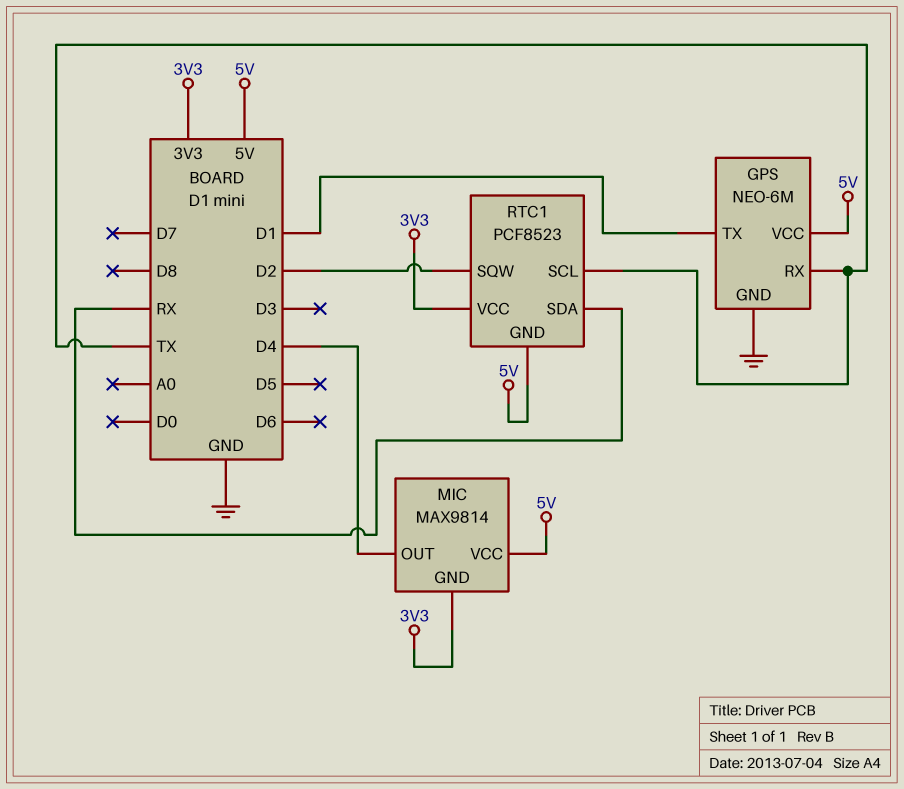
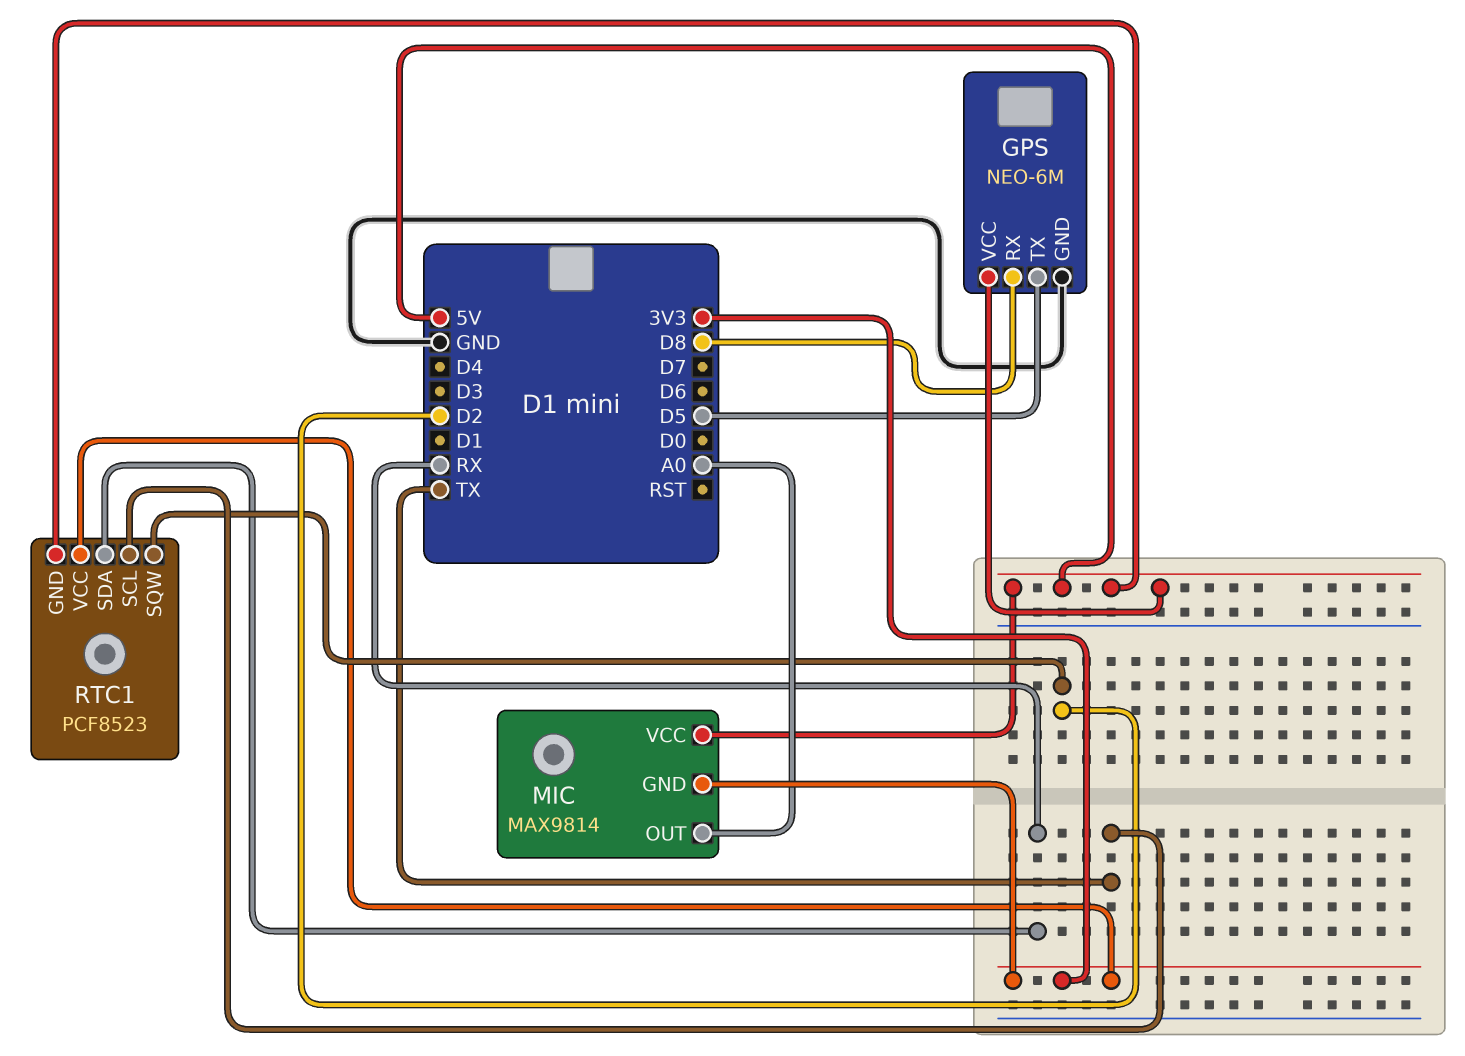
GPS pin RX: TX -> D8
GPS pin TX: D1 -> D5
MIC pin OUT: D4 -> A0

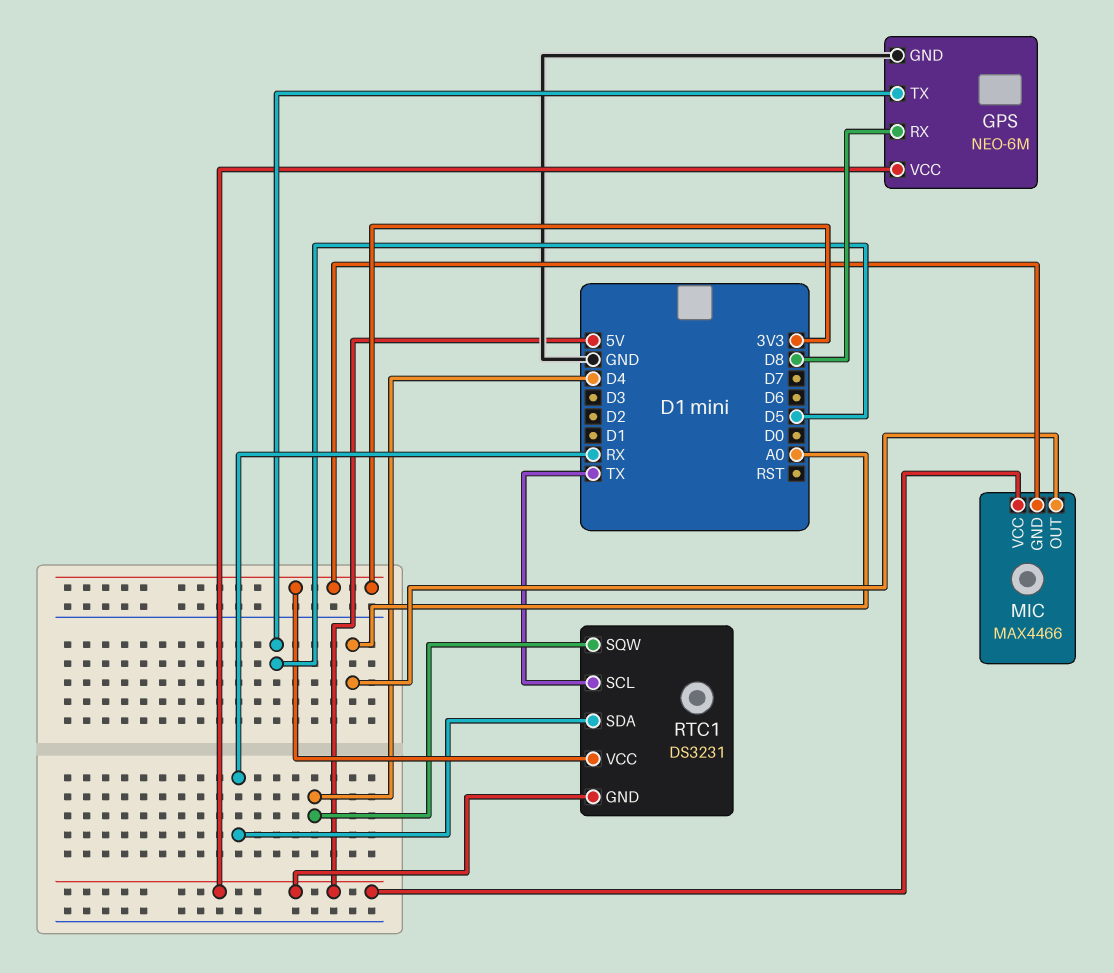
MIC: MAX9814 -> MAX4466
RTC1: PCF8523 -> DS3231
RTC1 pin SQW: D2 -> D4

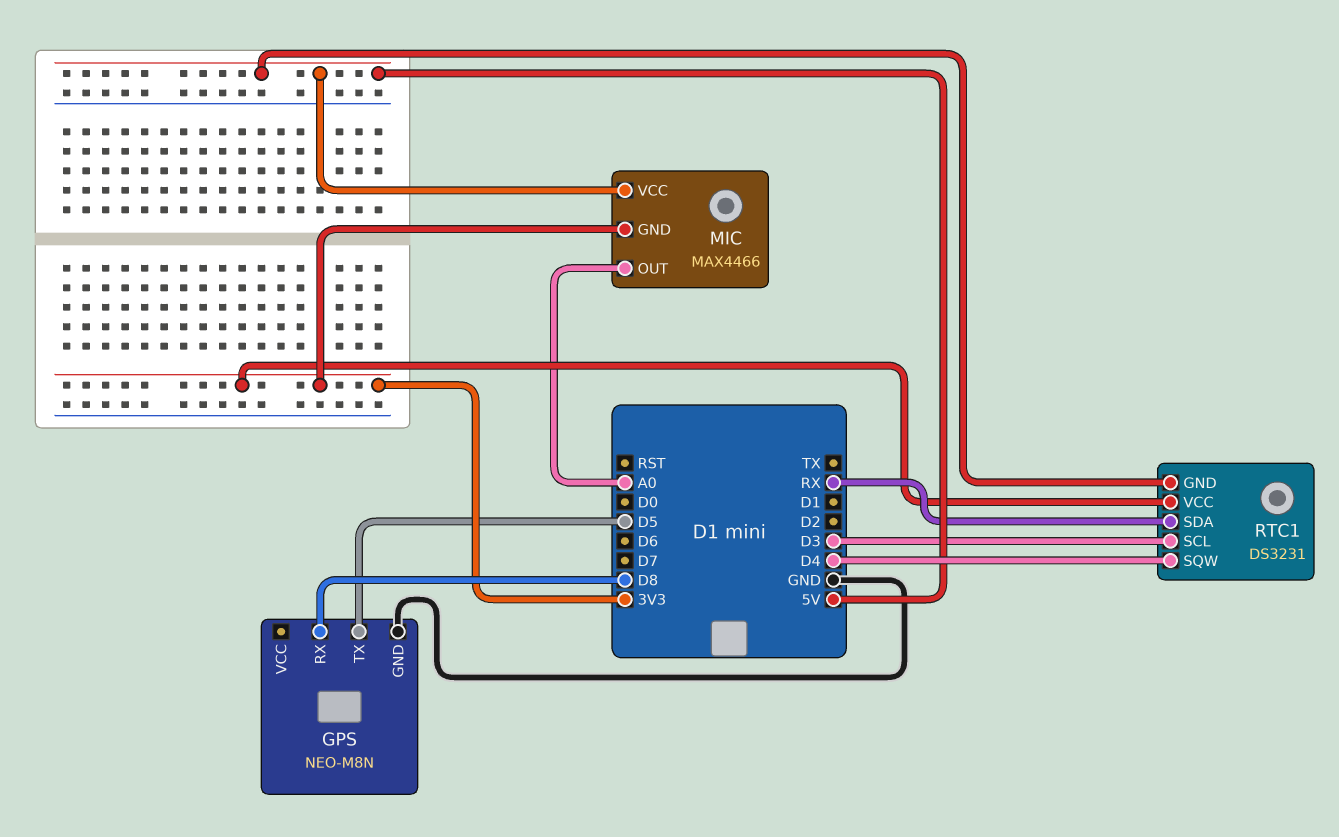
GPS: NEO-6M -> NEO-M8N
GPS pin VCC: 5V -> none
RTC1 pin SCL: TX -> D3

